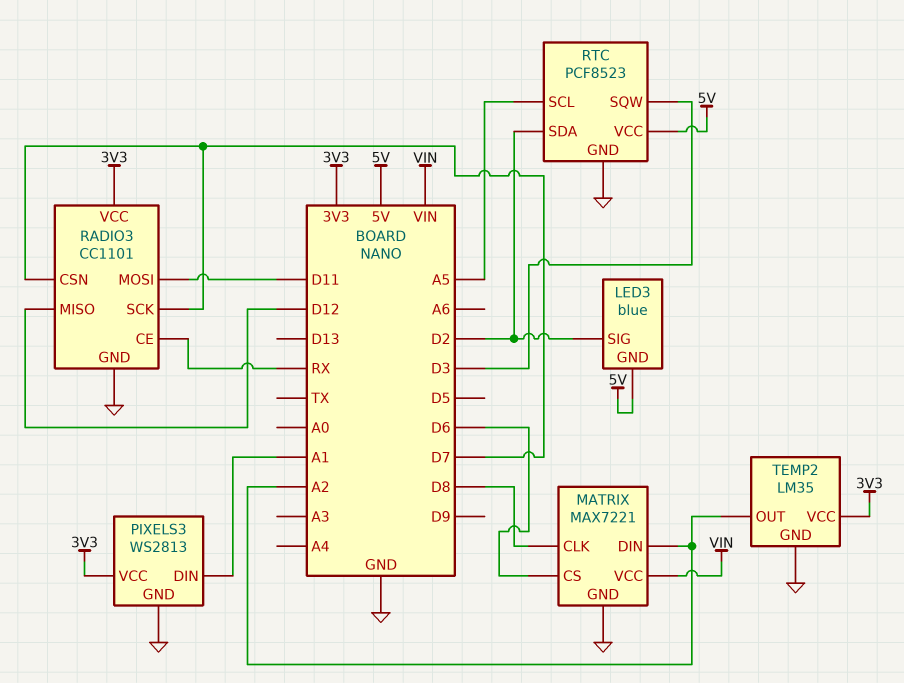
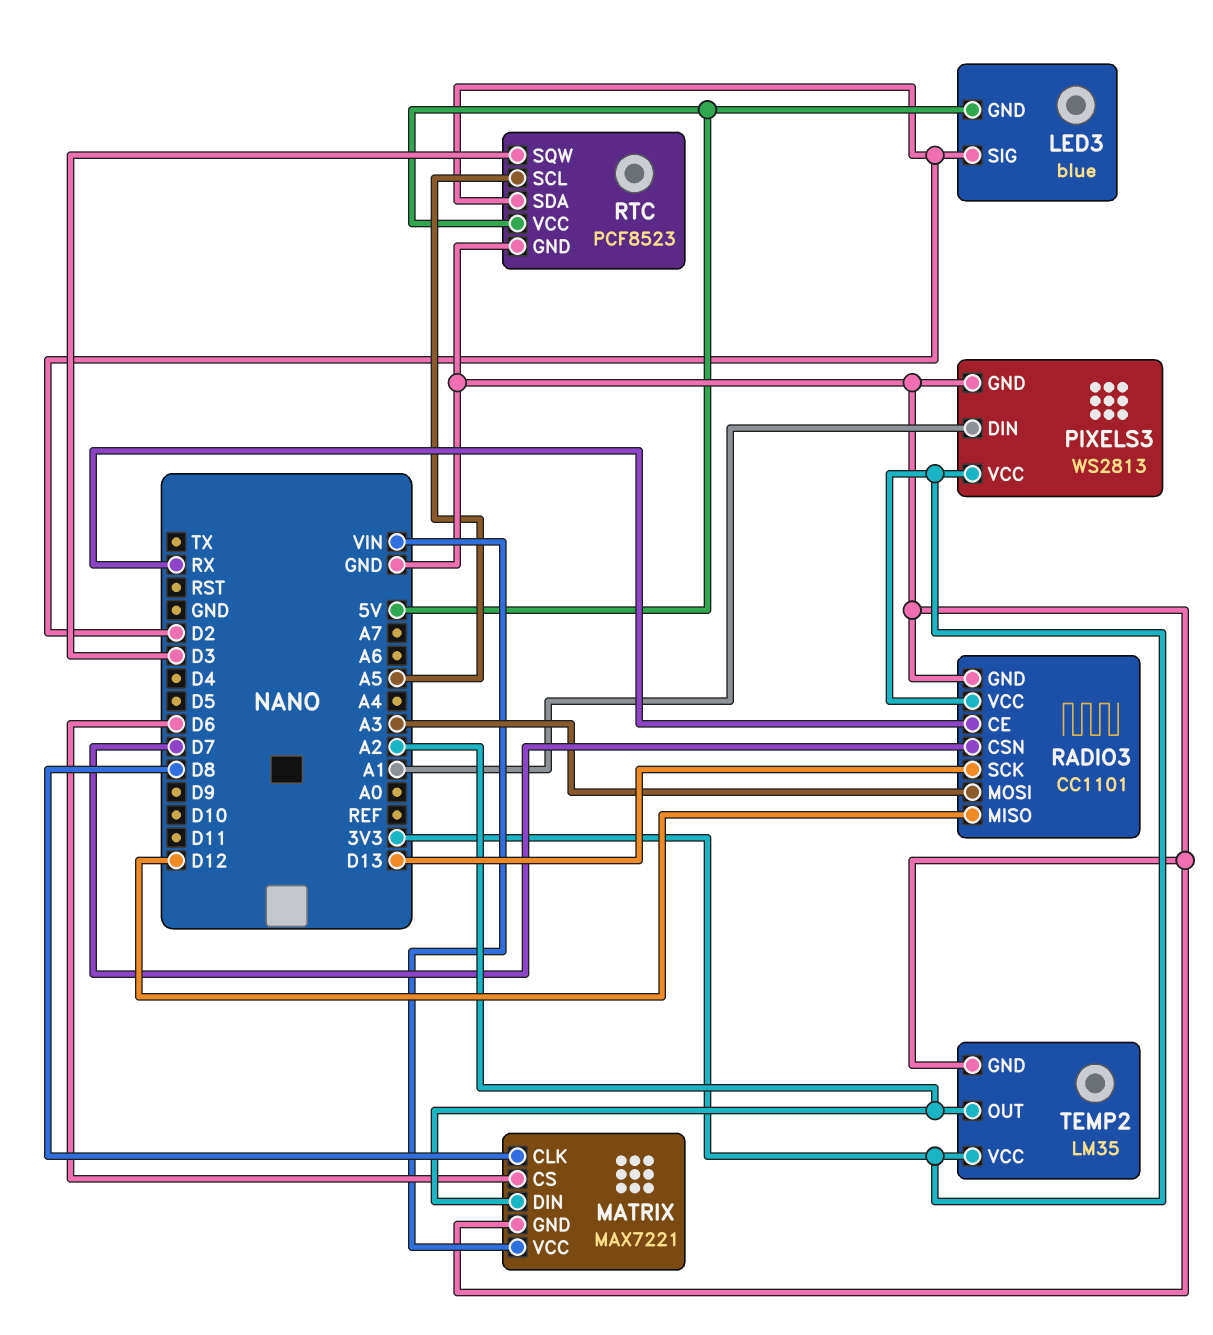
RADIO3 pin MOSI: D11 -> A3
RADIO3 pin SCK: D7 -> D13

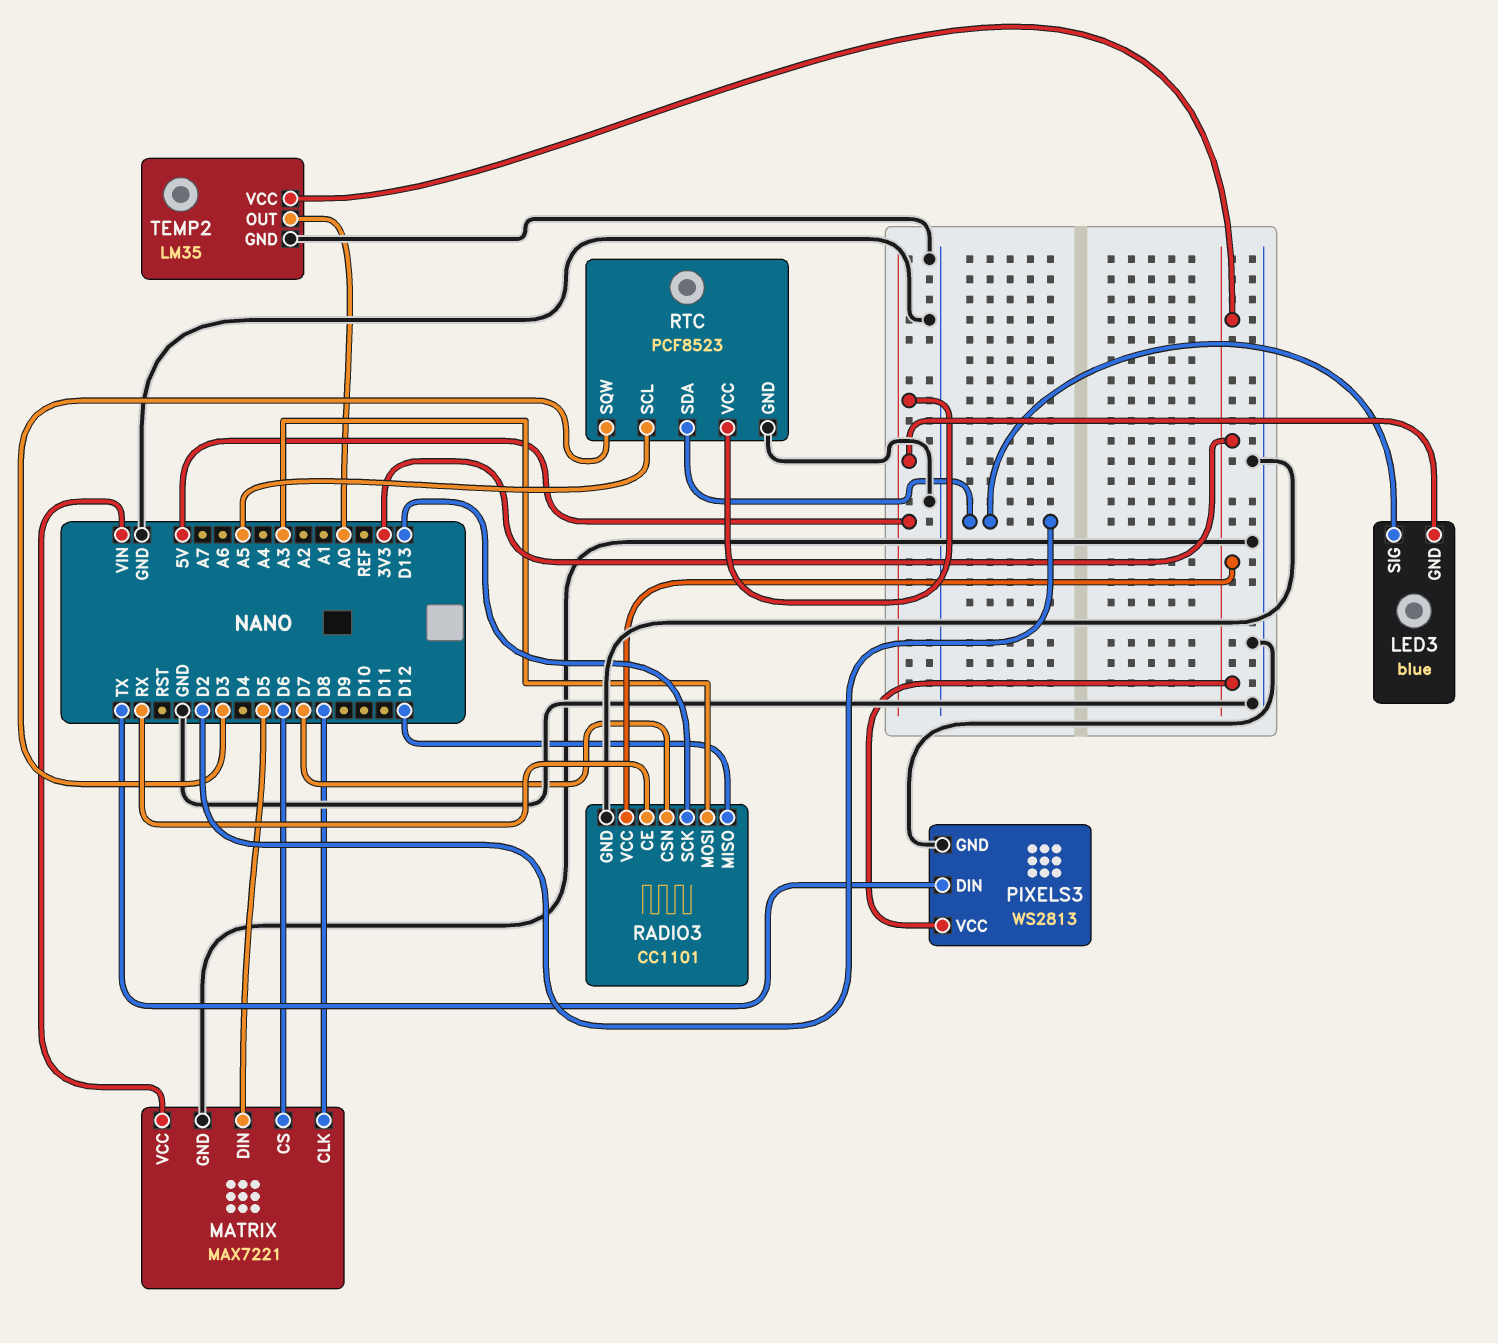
MATRIX pin DIN: A2 -> D5
PIXELS3 pin DIN: A1 -> TX
TEMP2 pin OUT: A2 -> A0

